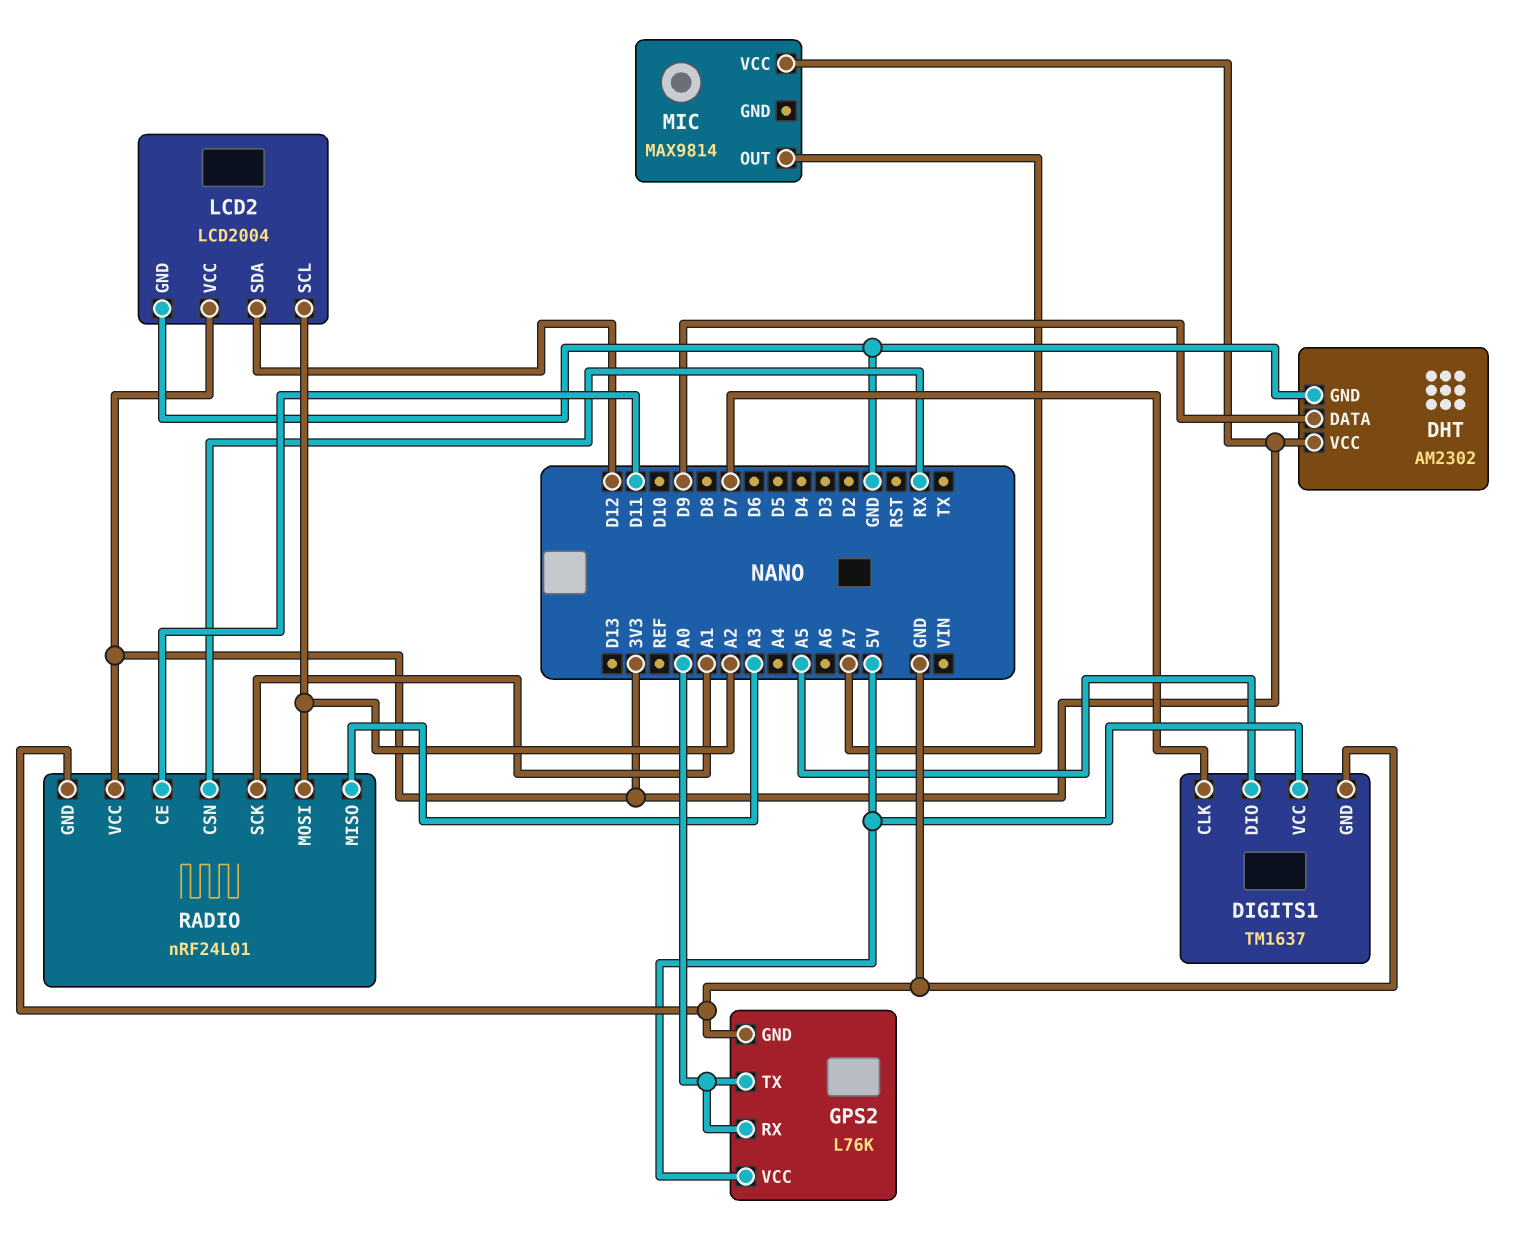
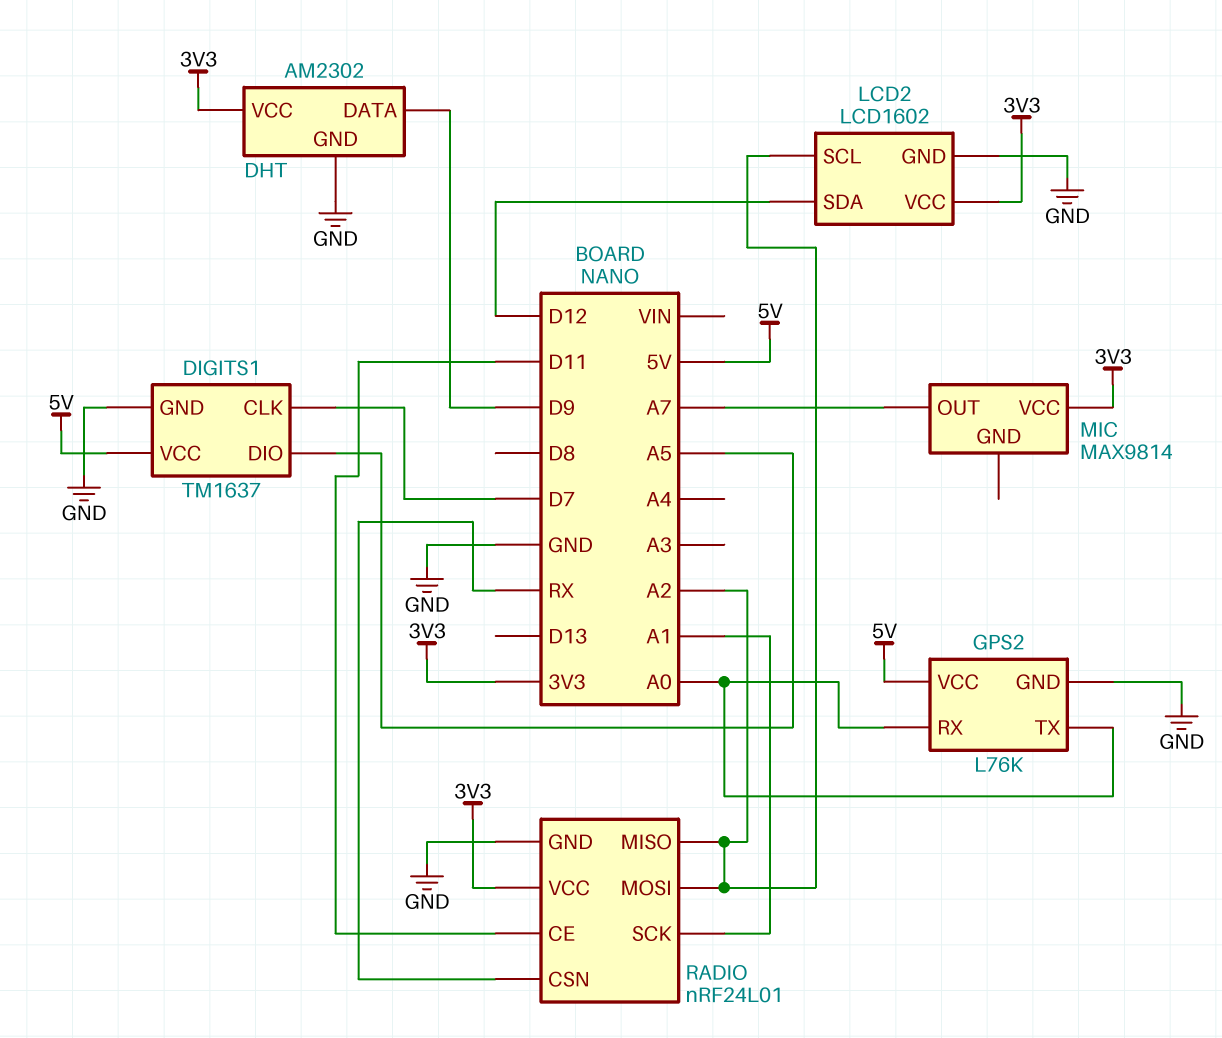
LCD2: LCD2004 -> LCD1602
RADIO pin MISO: A3 -> A2

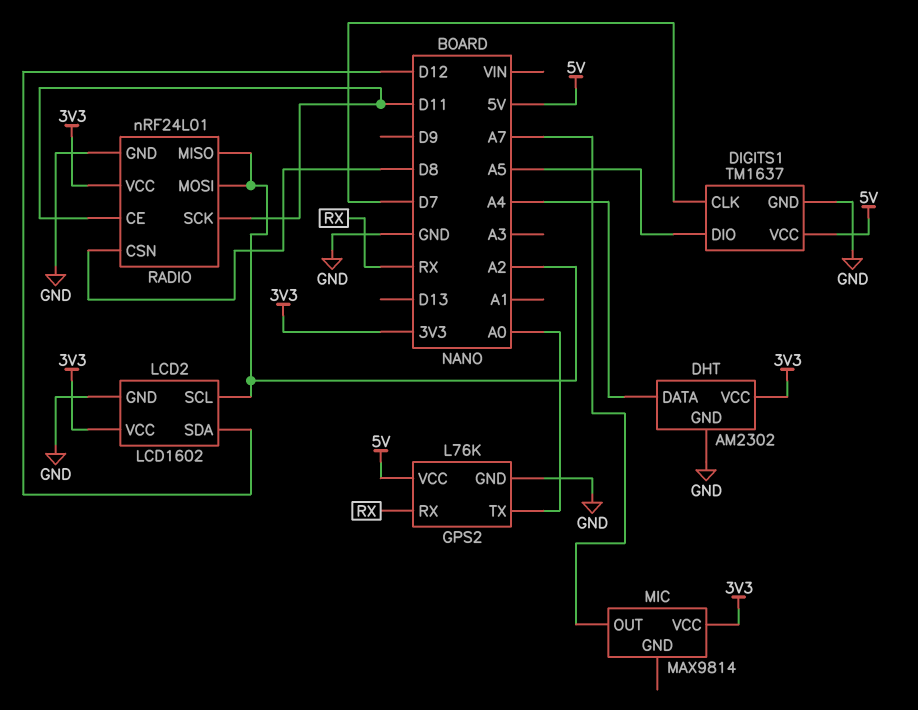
DHT pin DATA: D9 -> A4
GPS2 pin RX: A0 -> RX
RADIO pin CSN: RX -> D8
RADIO pin SCK: A1 -> D11

